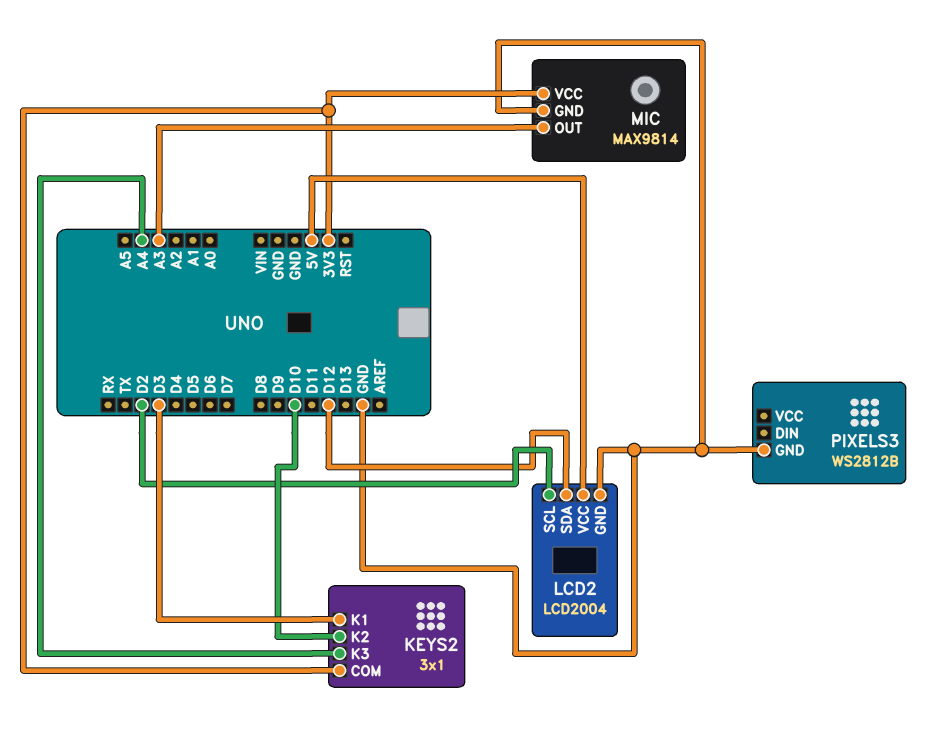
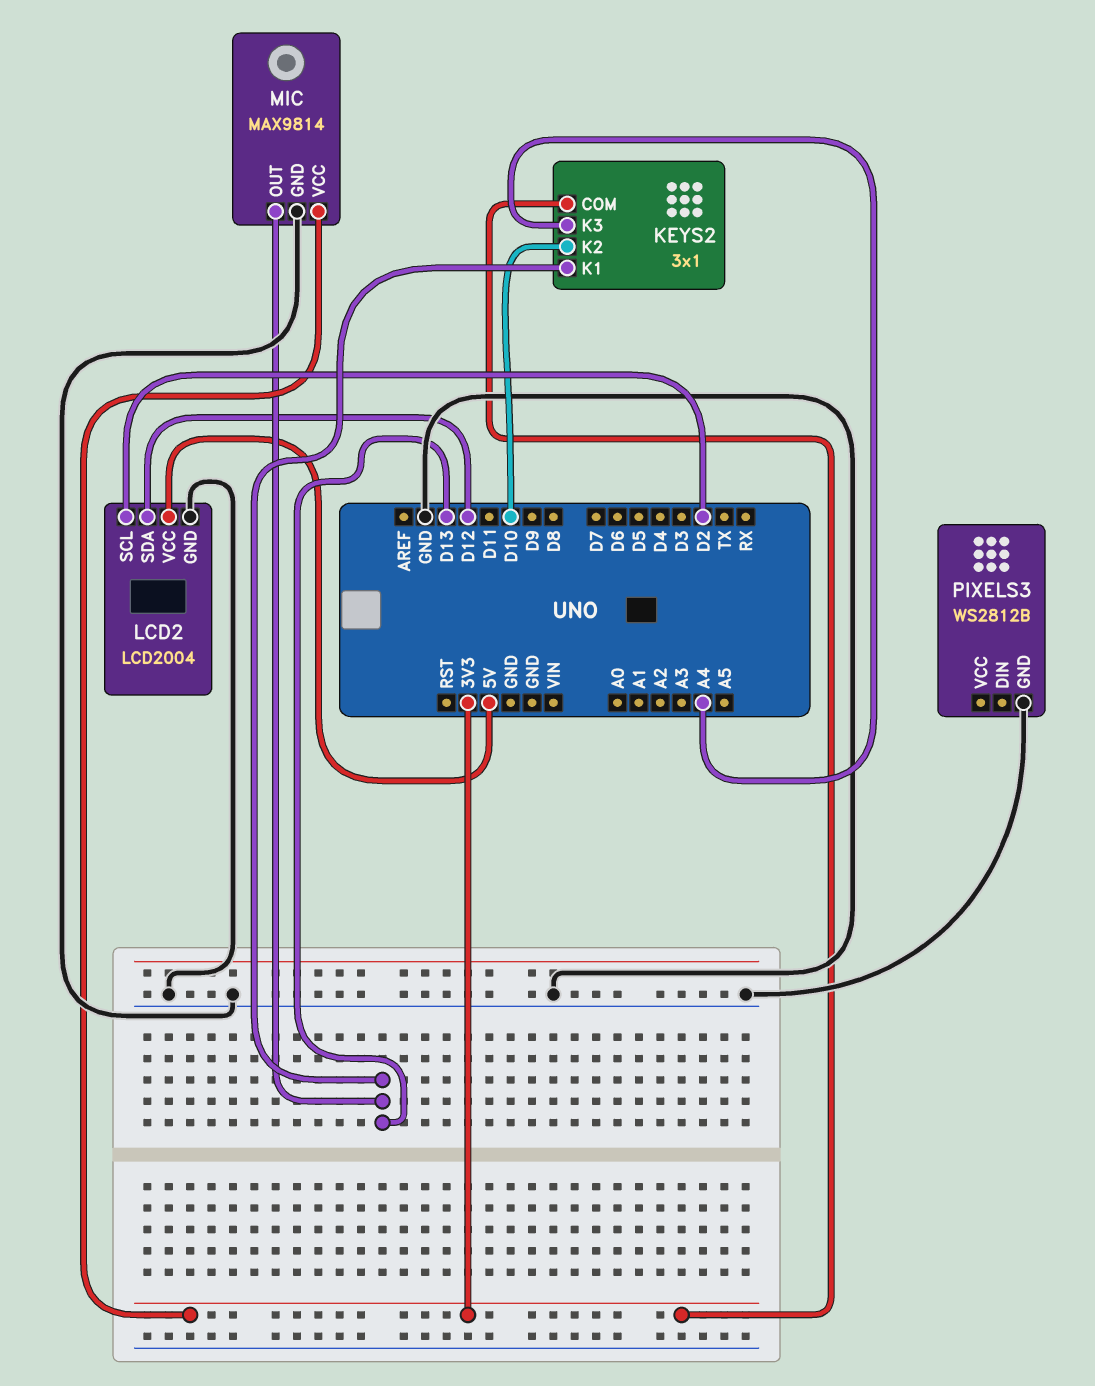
KEYS2 pin K1: D3 -> D13
MIC pin OUT: A3 -> D13

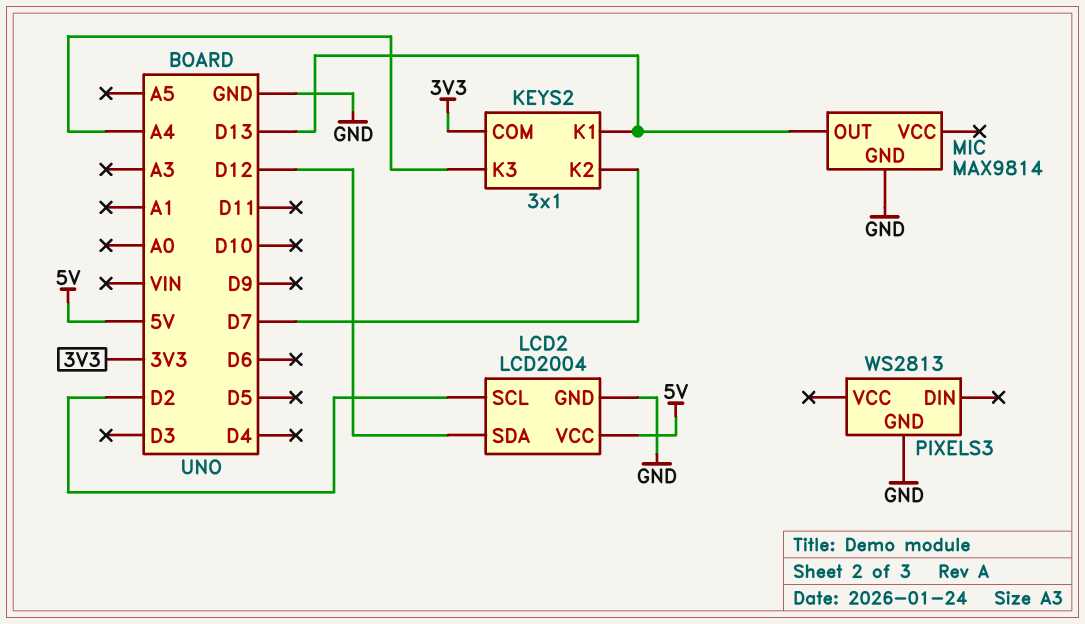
KEYS2 pin K2: D10 -> D7
MIC pin VCC: 3V3 -> none
PIXELS3: WS2812B -> WS2813

